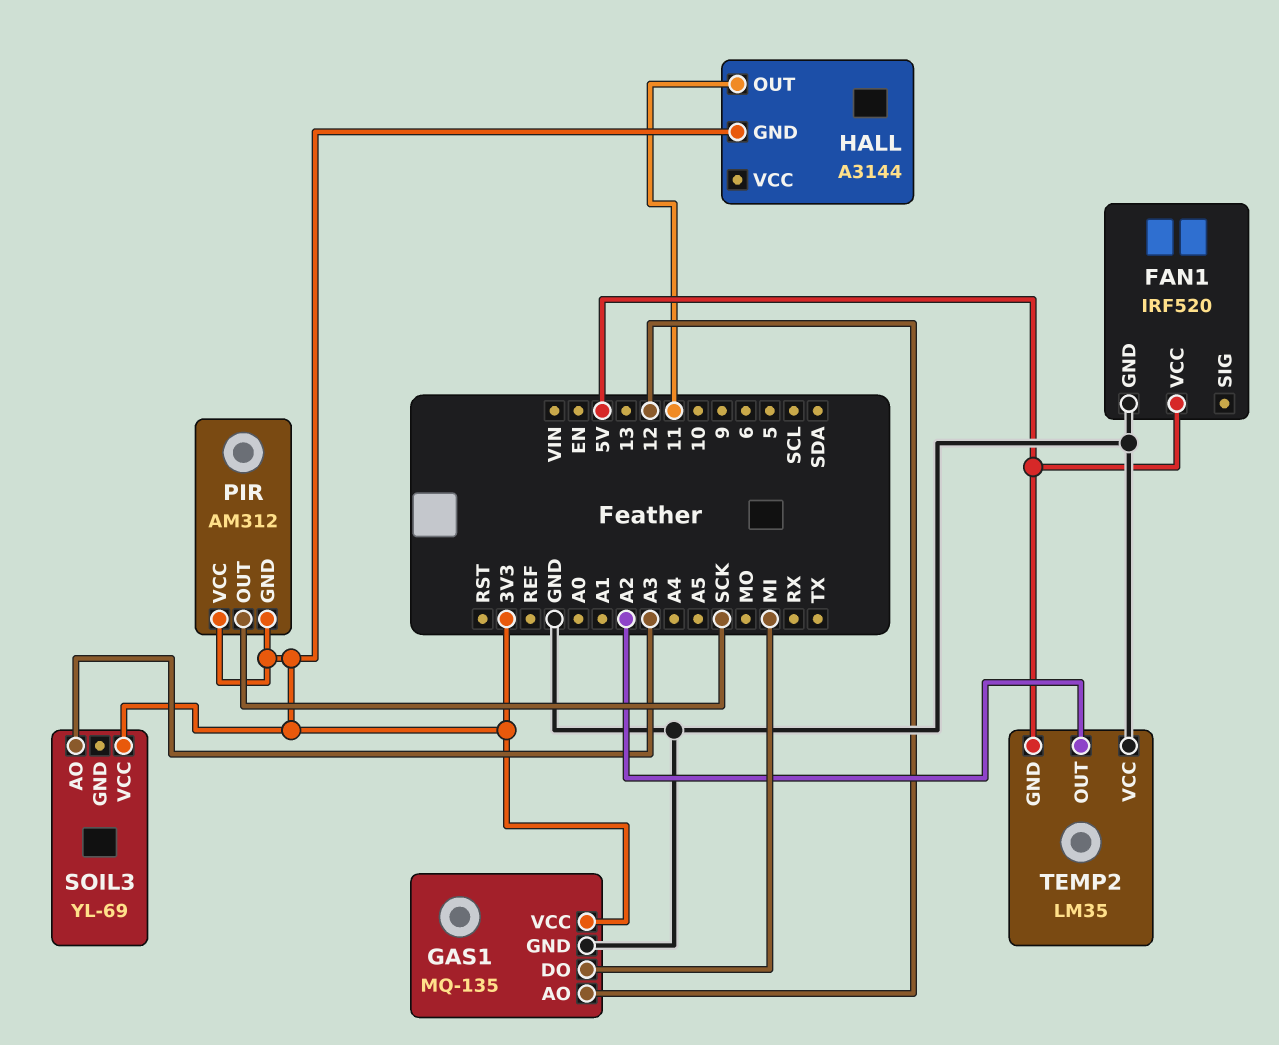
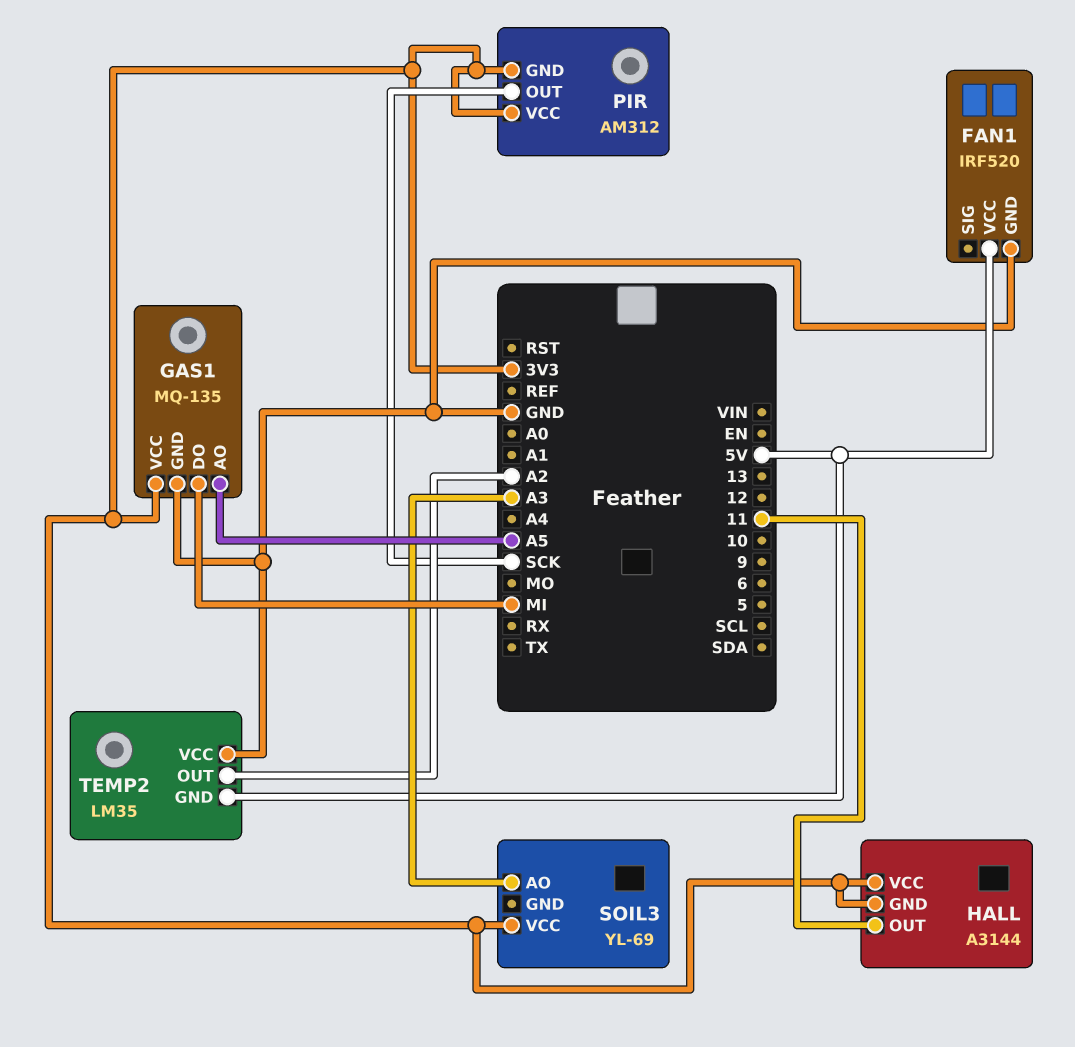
GAS1 pin AO: 12 -> A5
HALL pin VCC: none -> 3V3

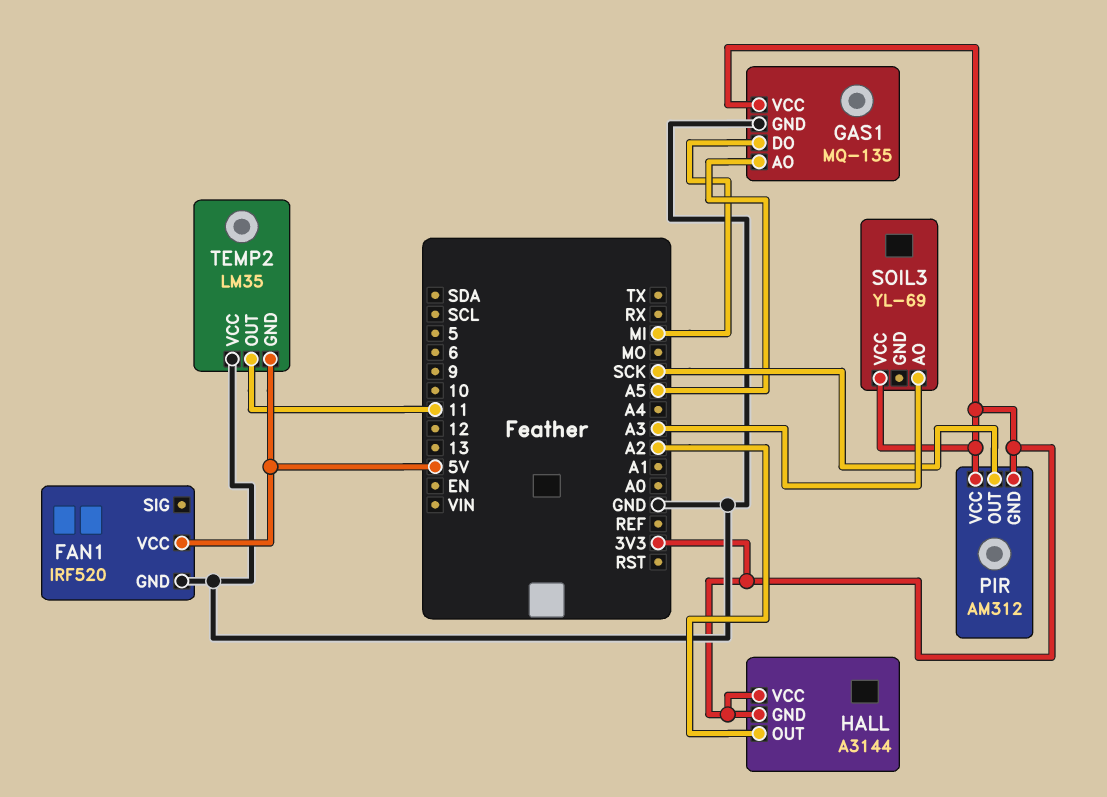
HALL pin OUT: 11 -> A2
TEMP2 pin OUT: A2 -> 11

